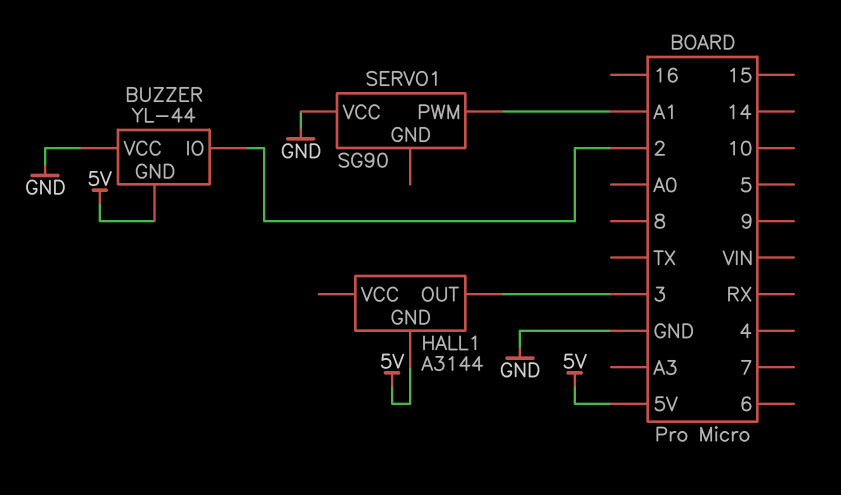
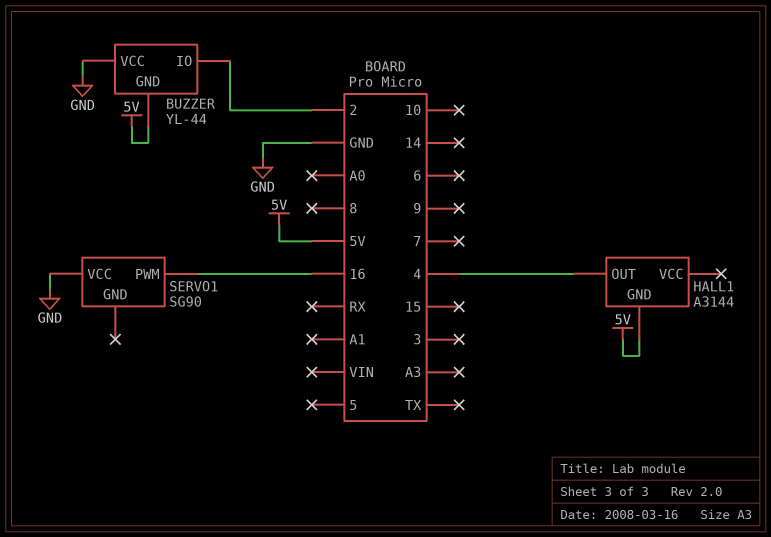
HALL1 pin OUT: 3 -> 4
SERVO1 pin PWM: A1 -> 16

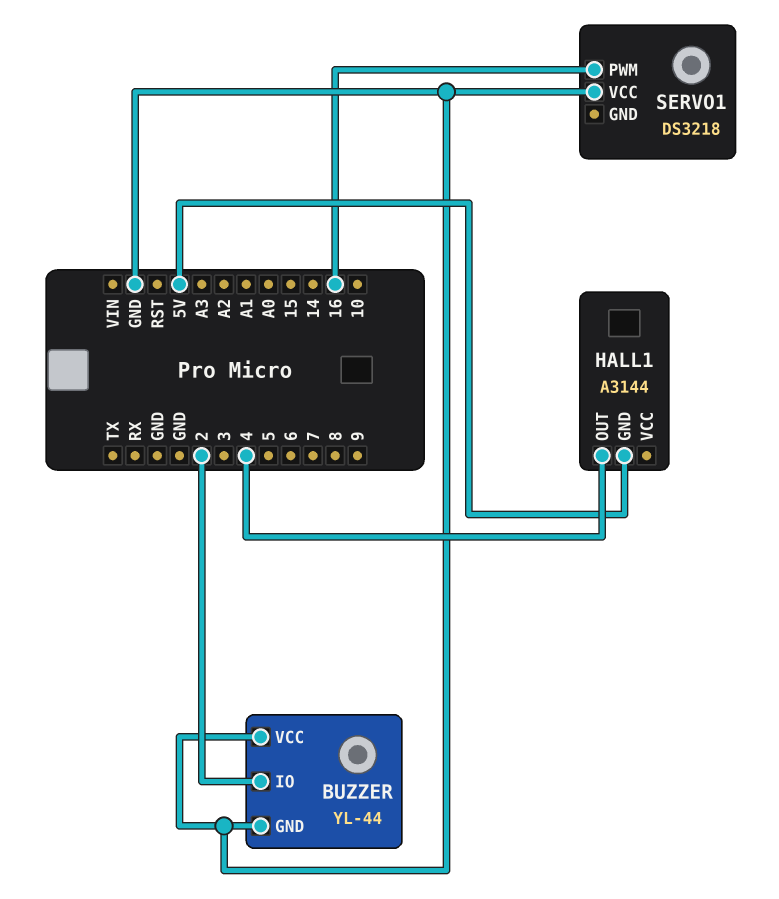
BUZZER pin GND: 5V -> GND
SERVO1: SG90 -> DS3218

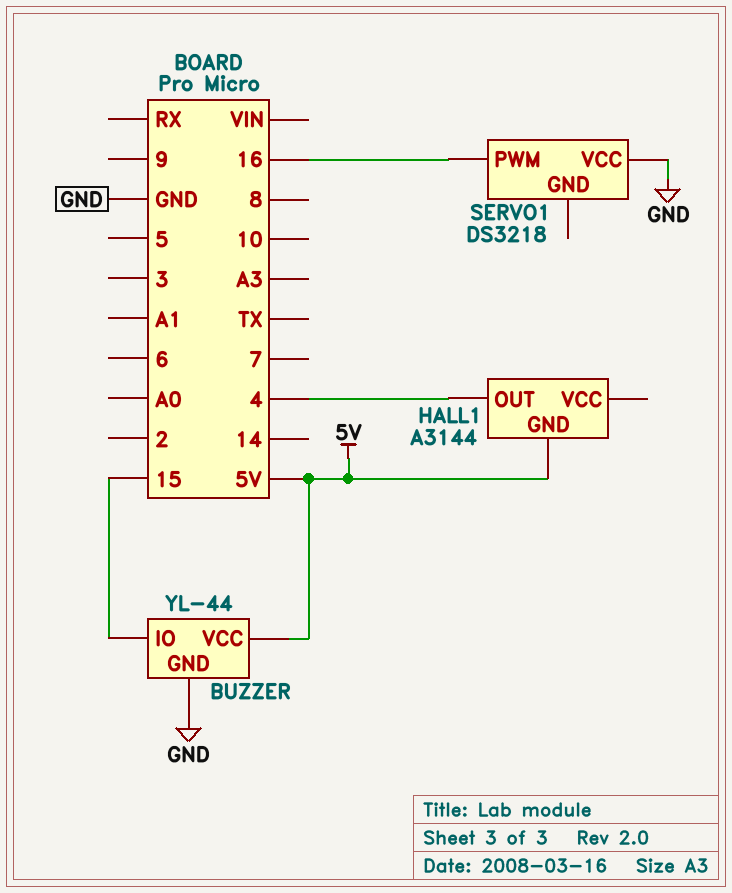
BUZZER pin IO: 2 -> 15
BUZZER pin VCC: GND -> 5V

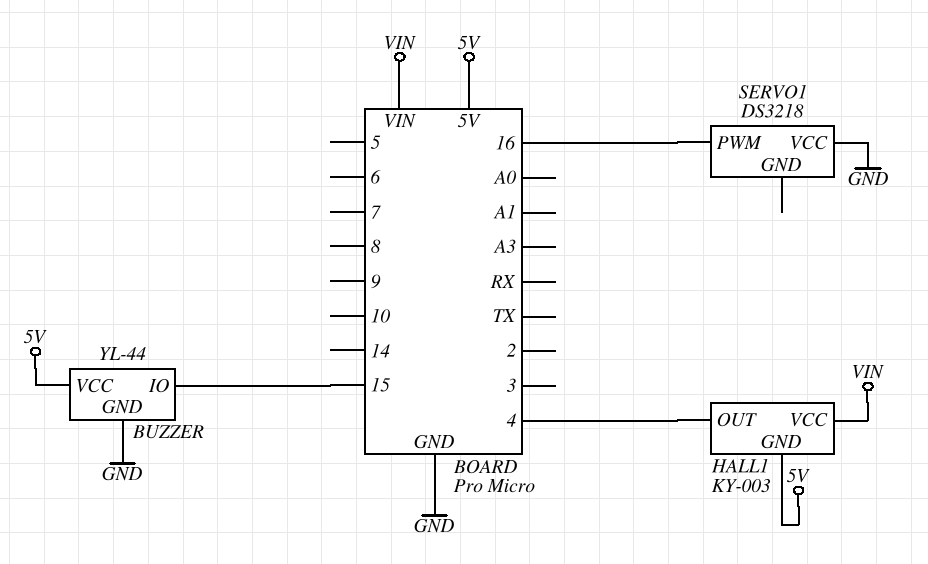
HALL1: A3144 -> KY-003
HALL1 pin VCC: none -> VIN

